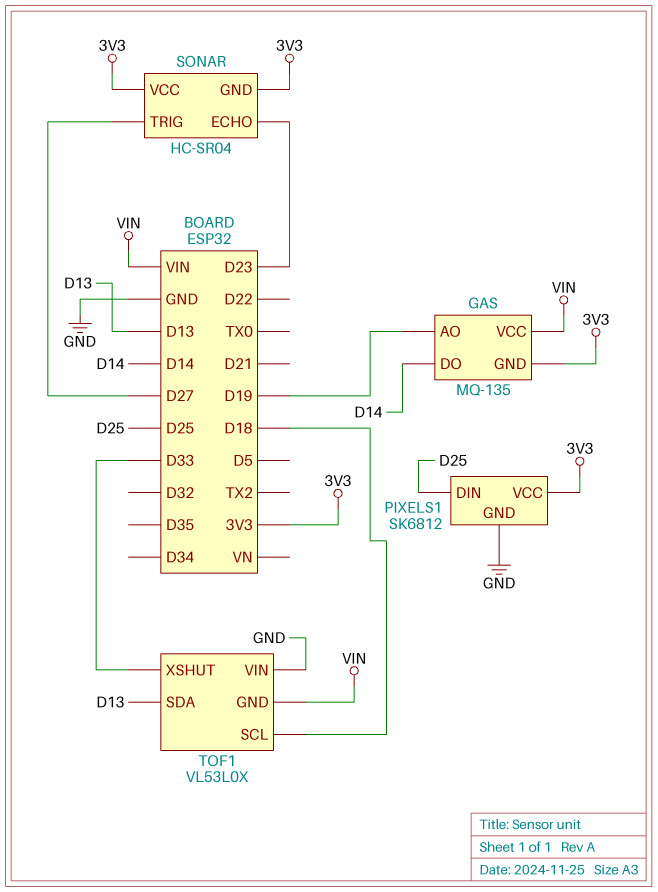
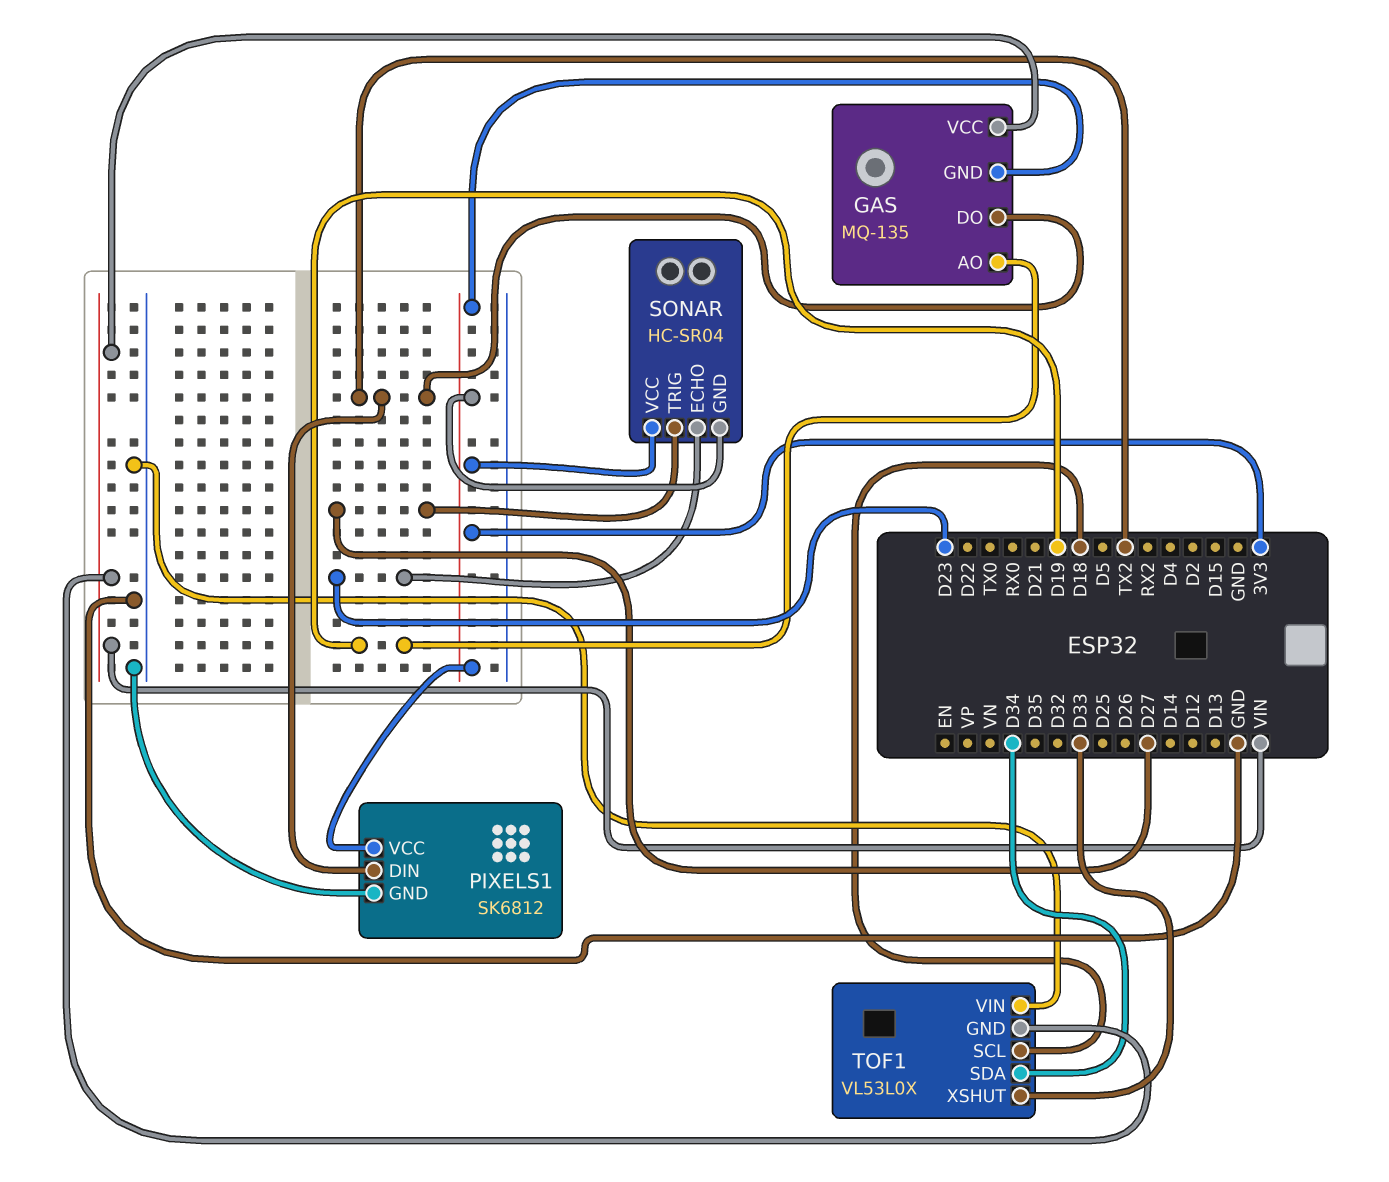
GAS pin DO: D14 -> TX2
PIXELS1 pin DIN: D25 -> TX2
TOF1 pin SDA: D13 -> D34

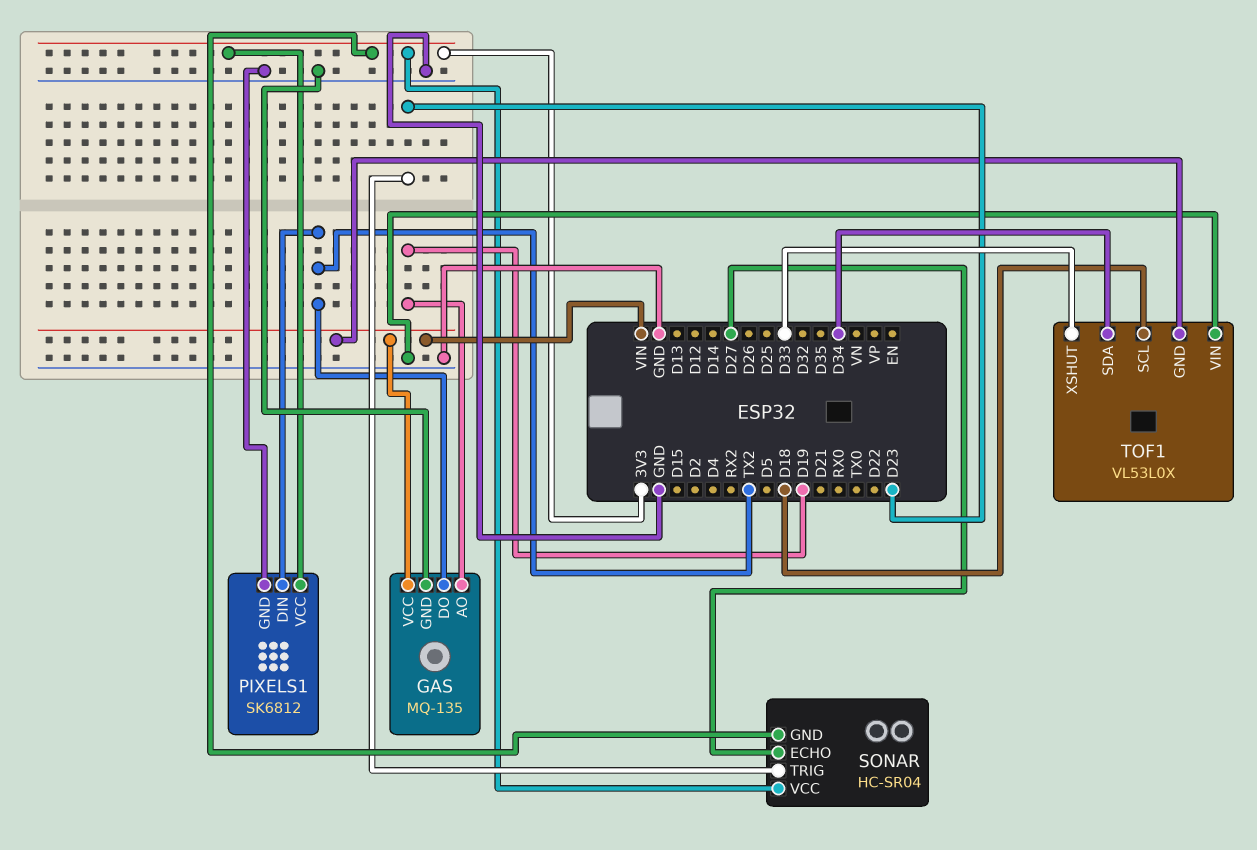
GAS pin GND: 3V3 -> GND
SONAR pin ECHO: D23 -> D27
SONAR pin TRIG: D27 -> D23

